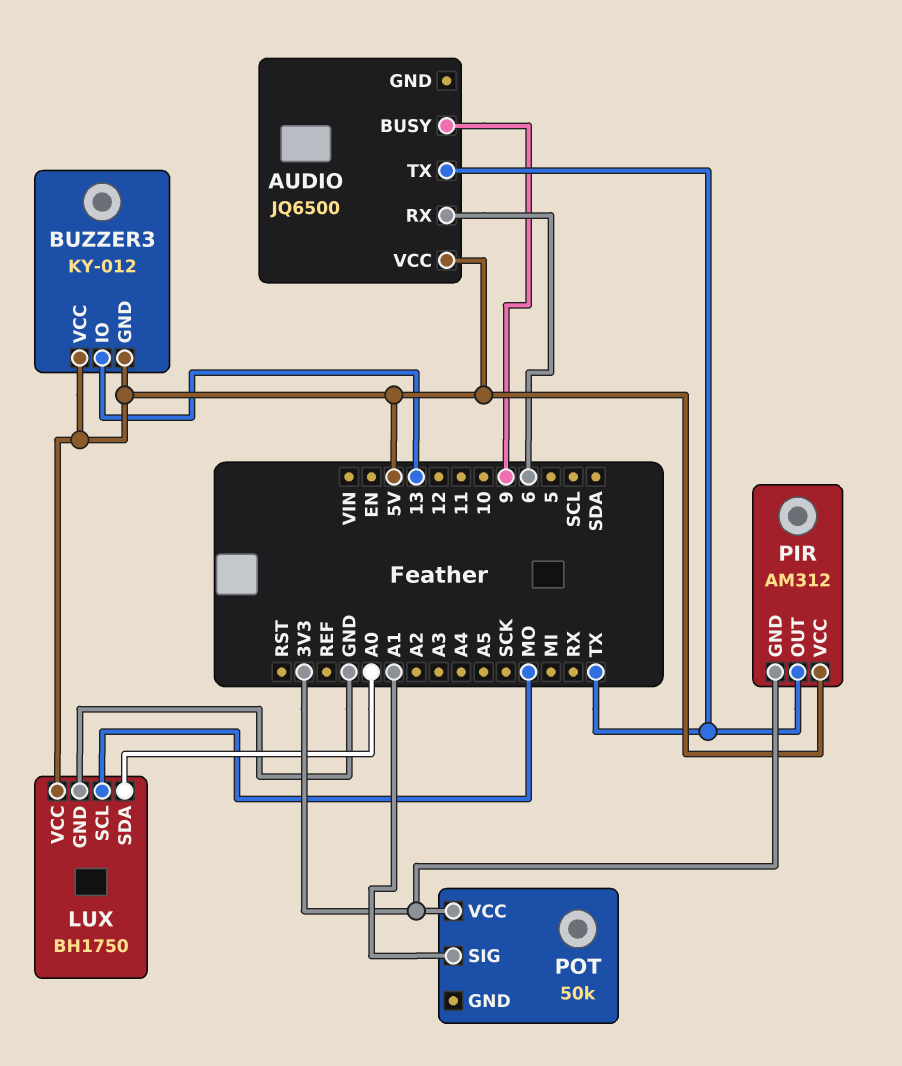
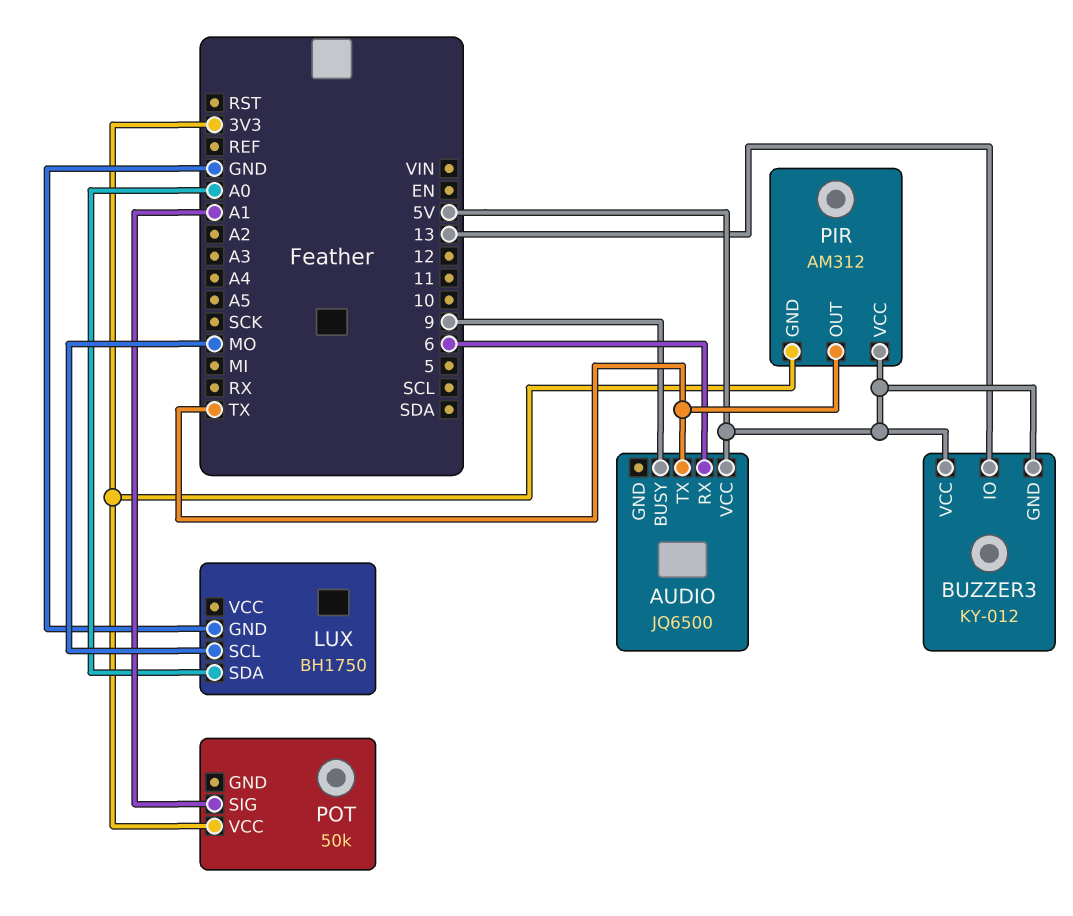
LUX pin VCC: 5V -> none

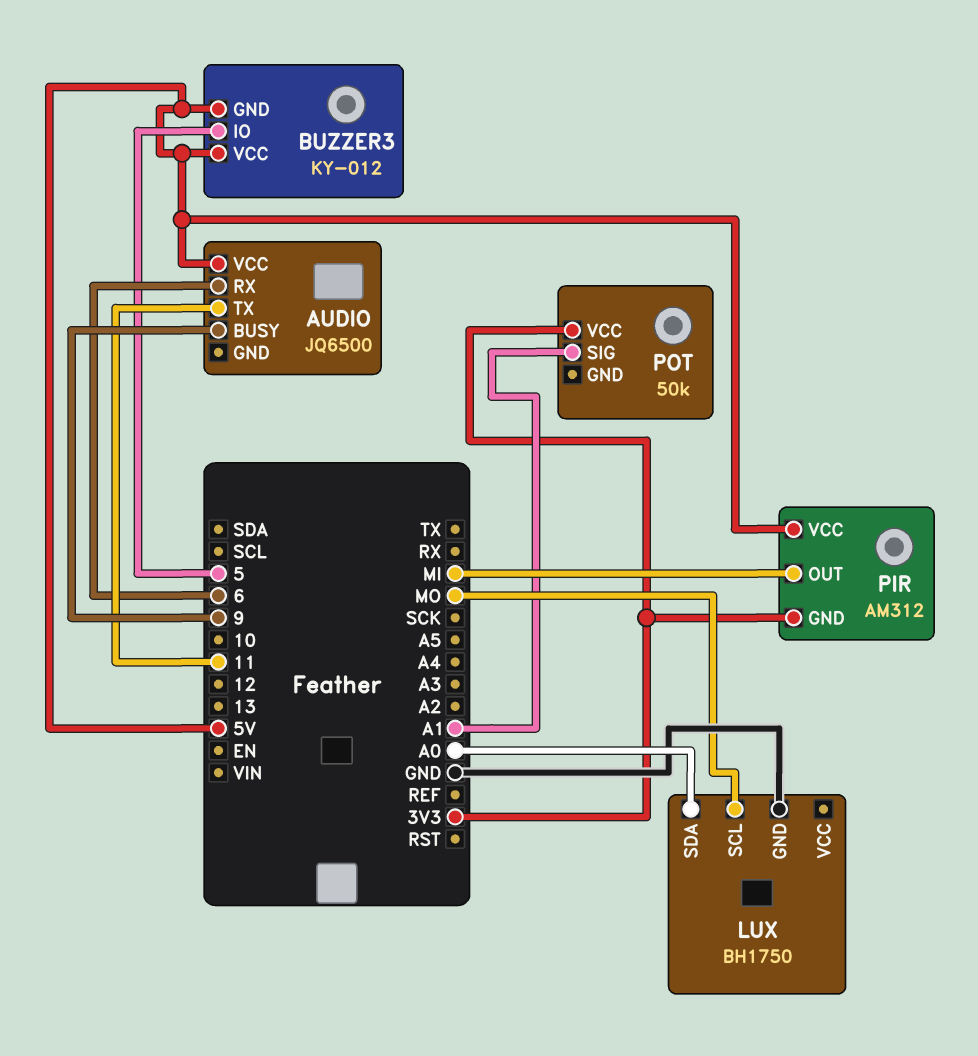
AUDIO pin TX: TX -> 11
BUZZER3 pin IO: 13 -> 5
PIR pin OUT: TX -> MI

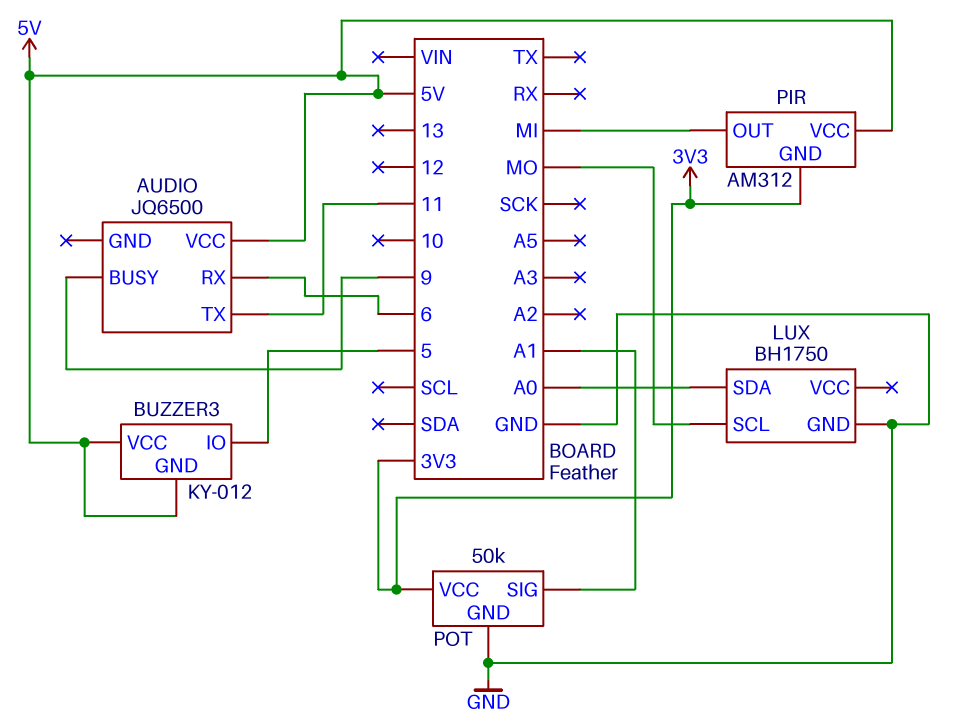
POT pin GND: none -> GND

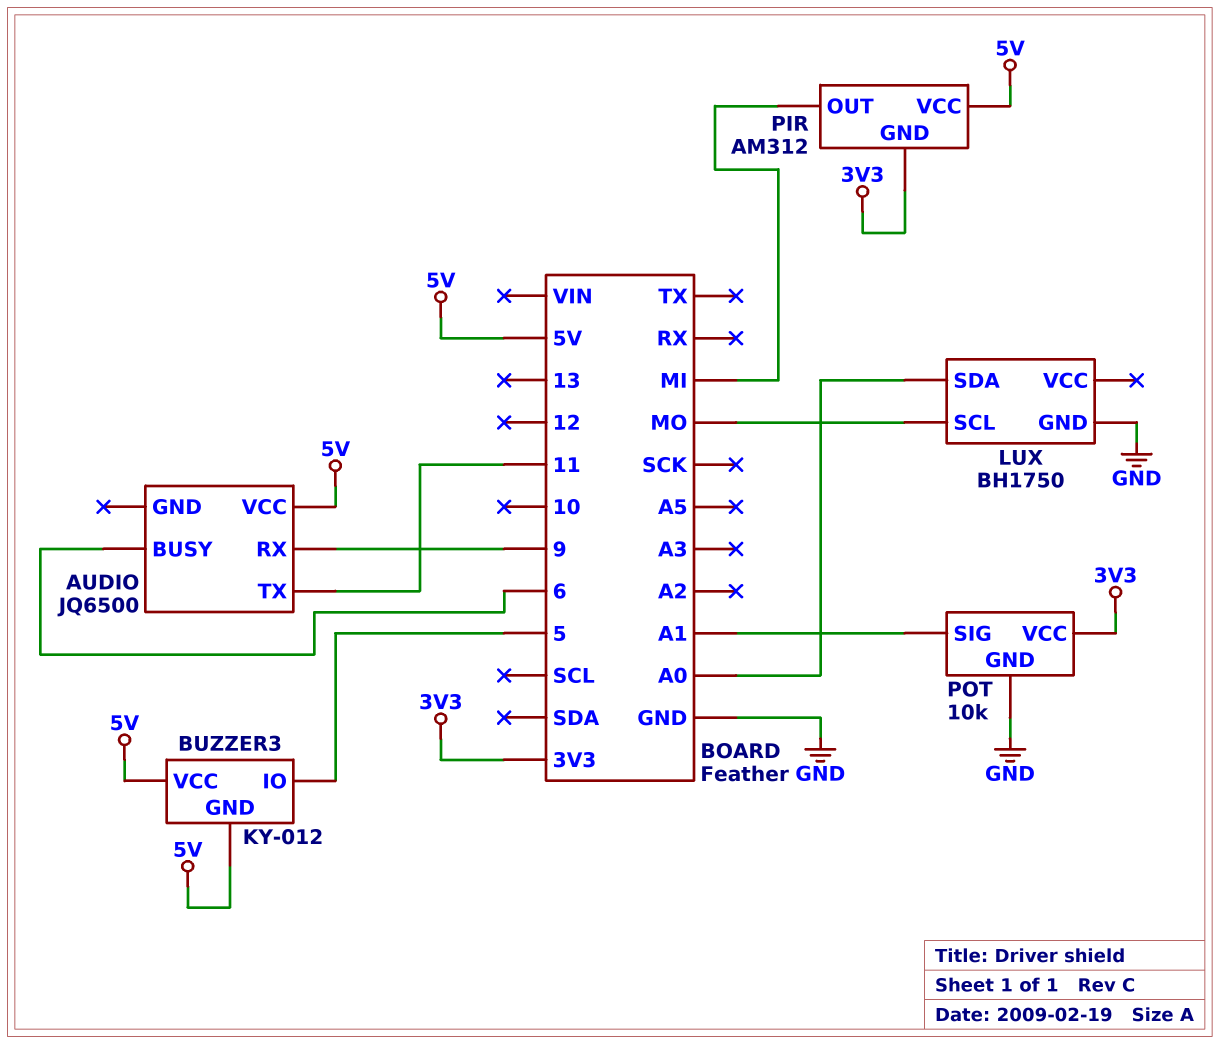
AUDIO pin BUSY: 9 -> 6
AUDIO pin RX: 6 -> 9
POT: 50k -> 10k

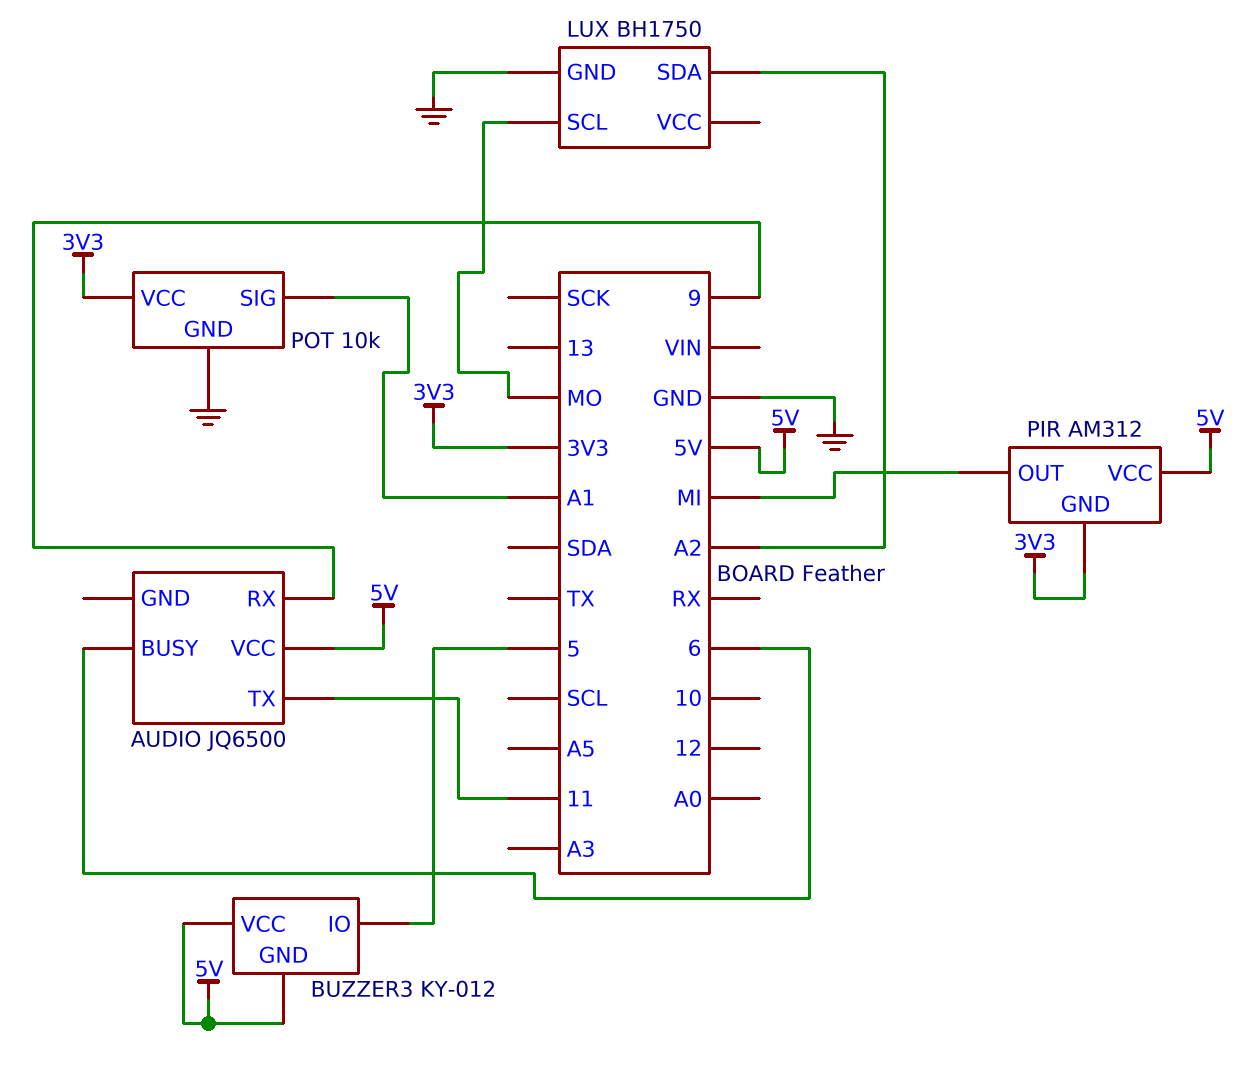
LUX pin SDA: A0 -> A2

